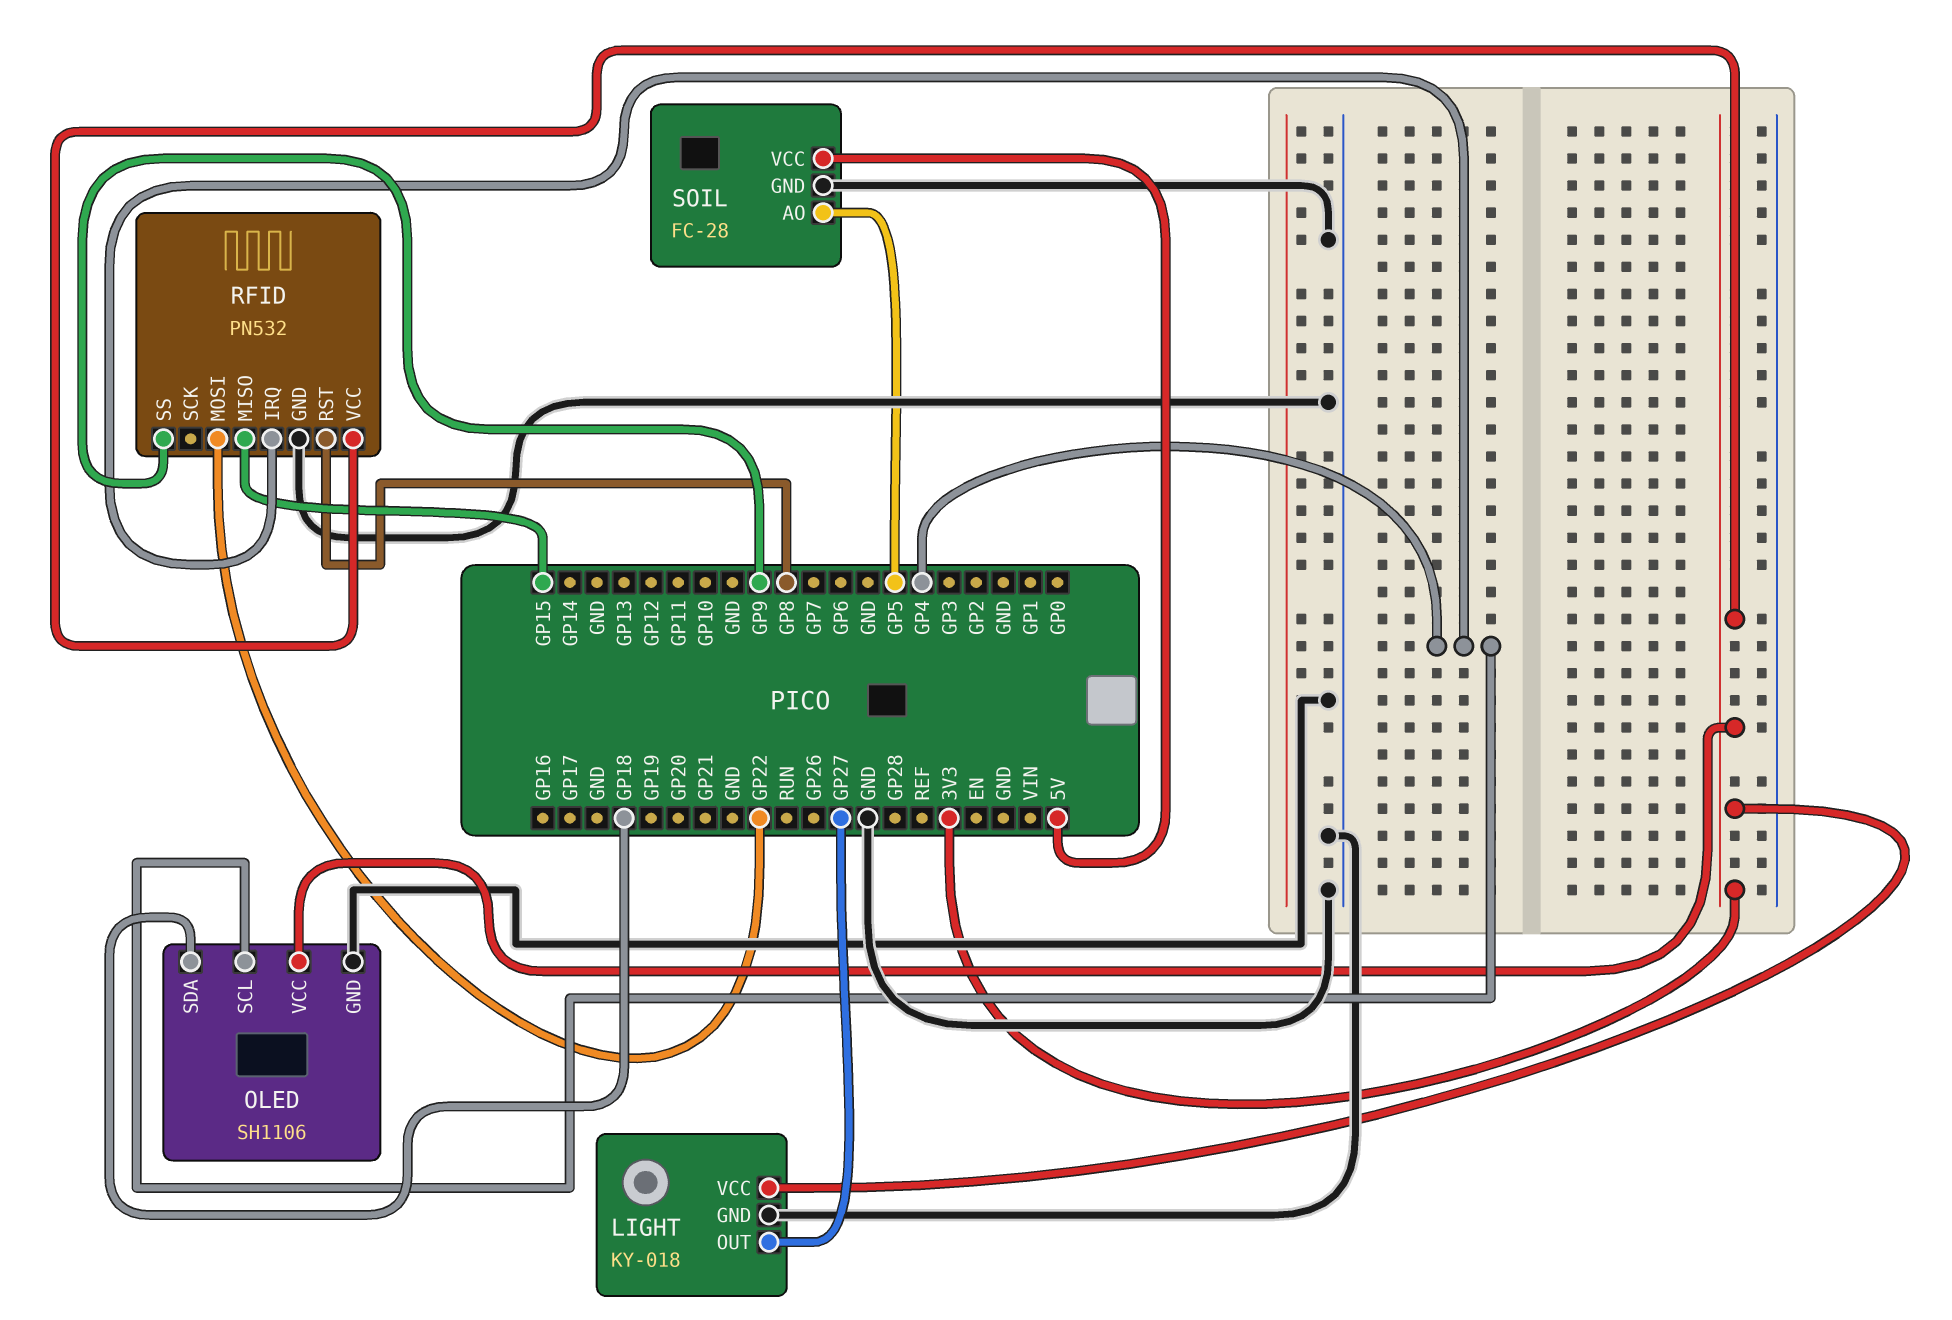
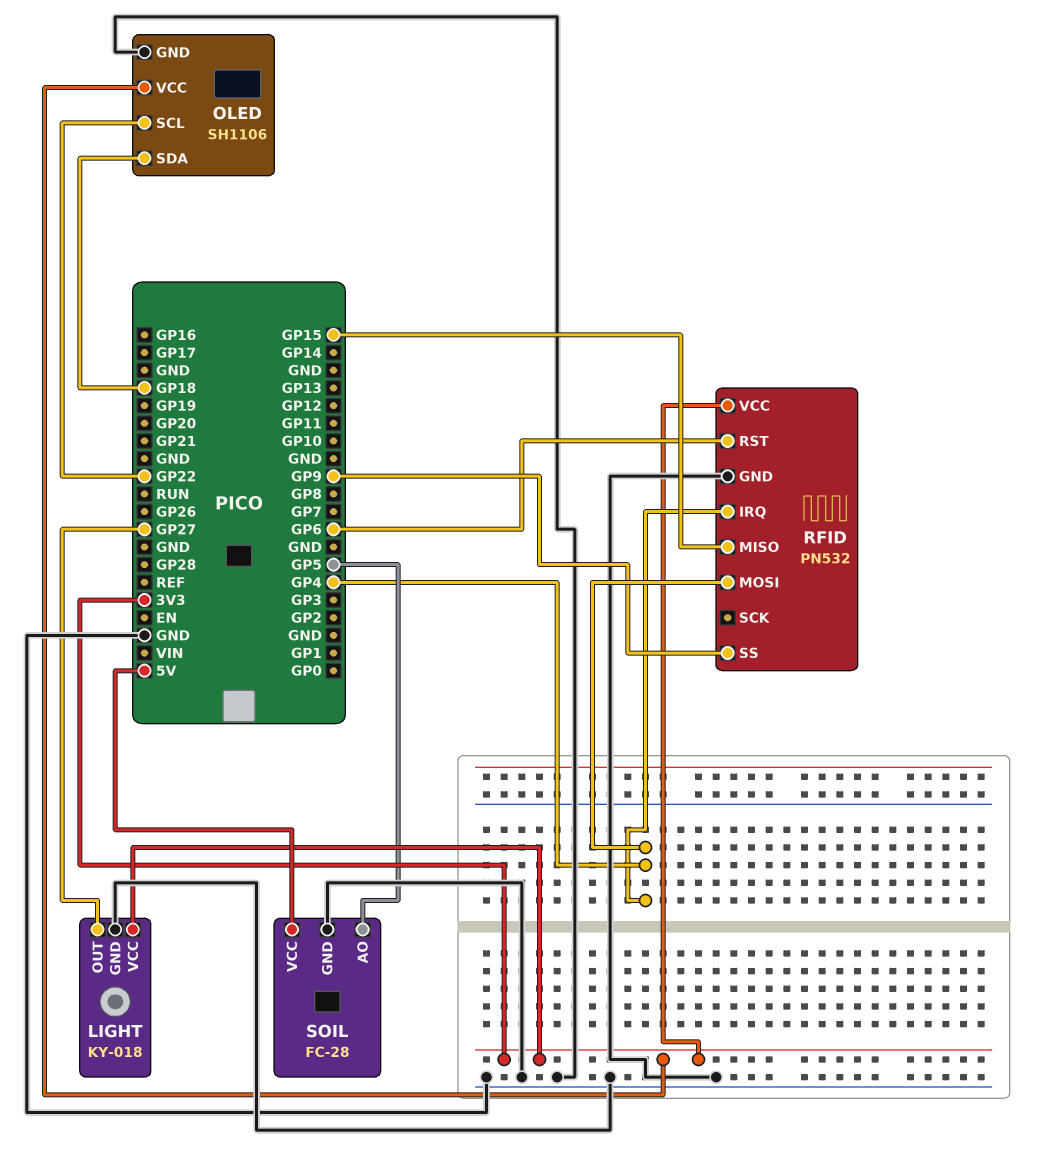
OLED pin SCL: GP4 -> GP22
RFID pin MOSI: GP22 -> GP4
RFID pin RST: GP8 -> GP6

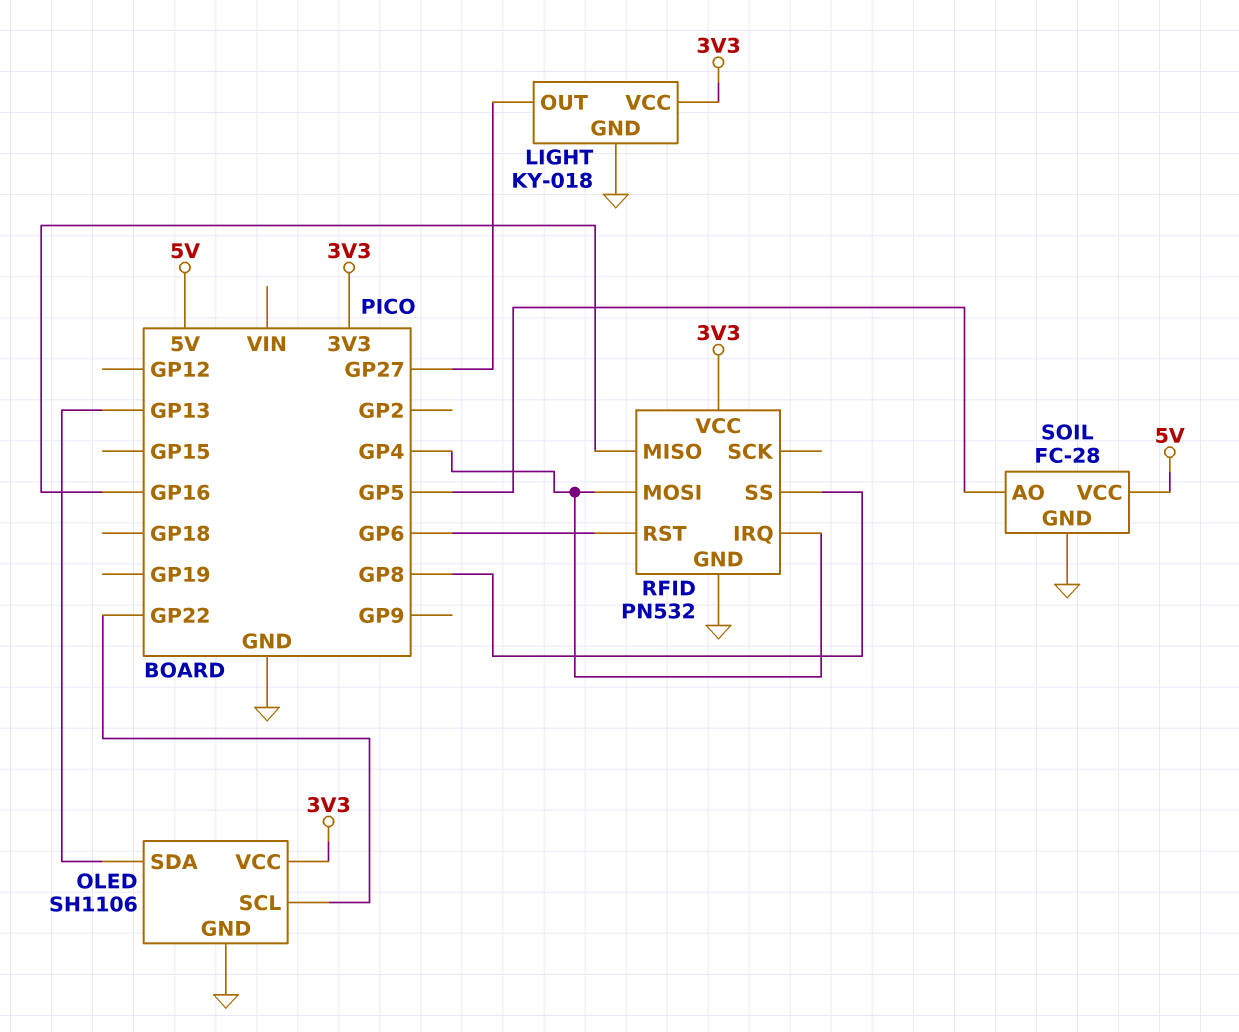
OLED pin SDA: GP18 -> GP13
RFID pin MISO: GP15 -> GP16
RFID pin SS: GP9 -> GP8

